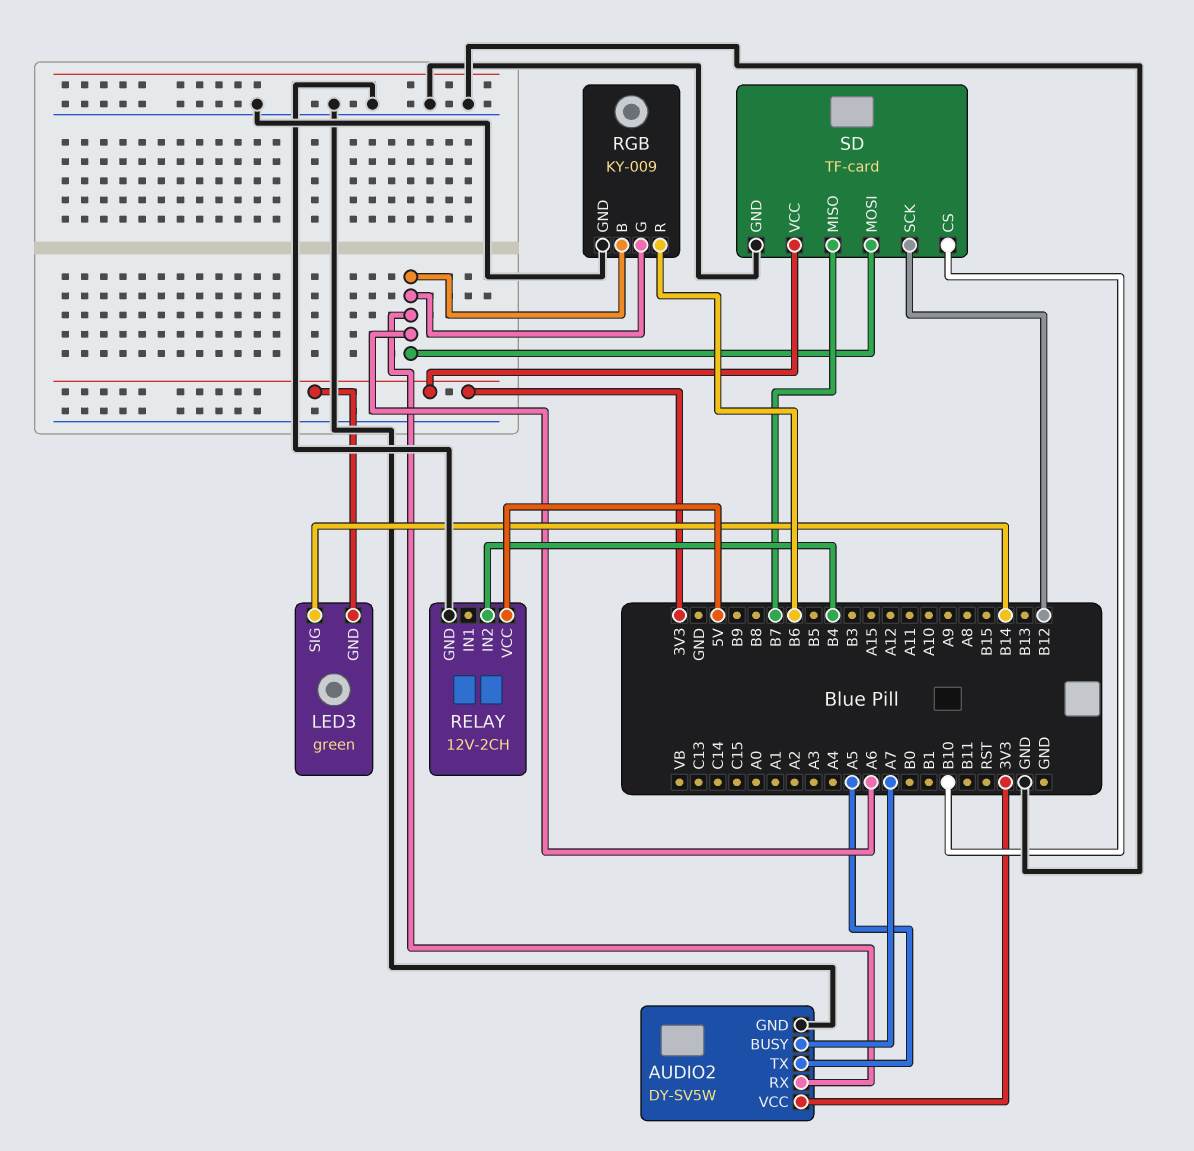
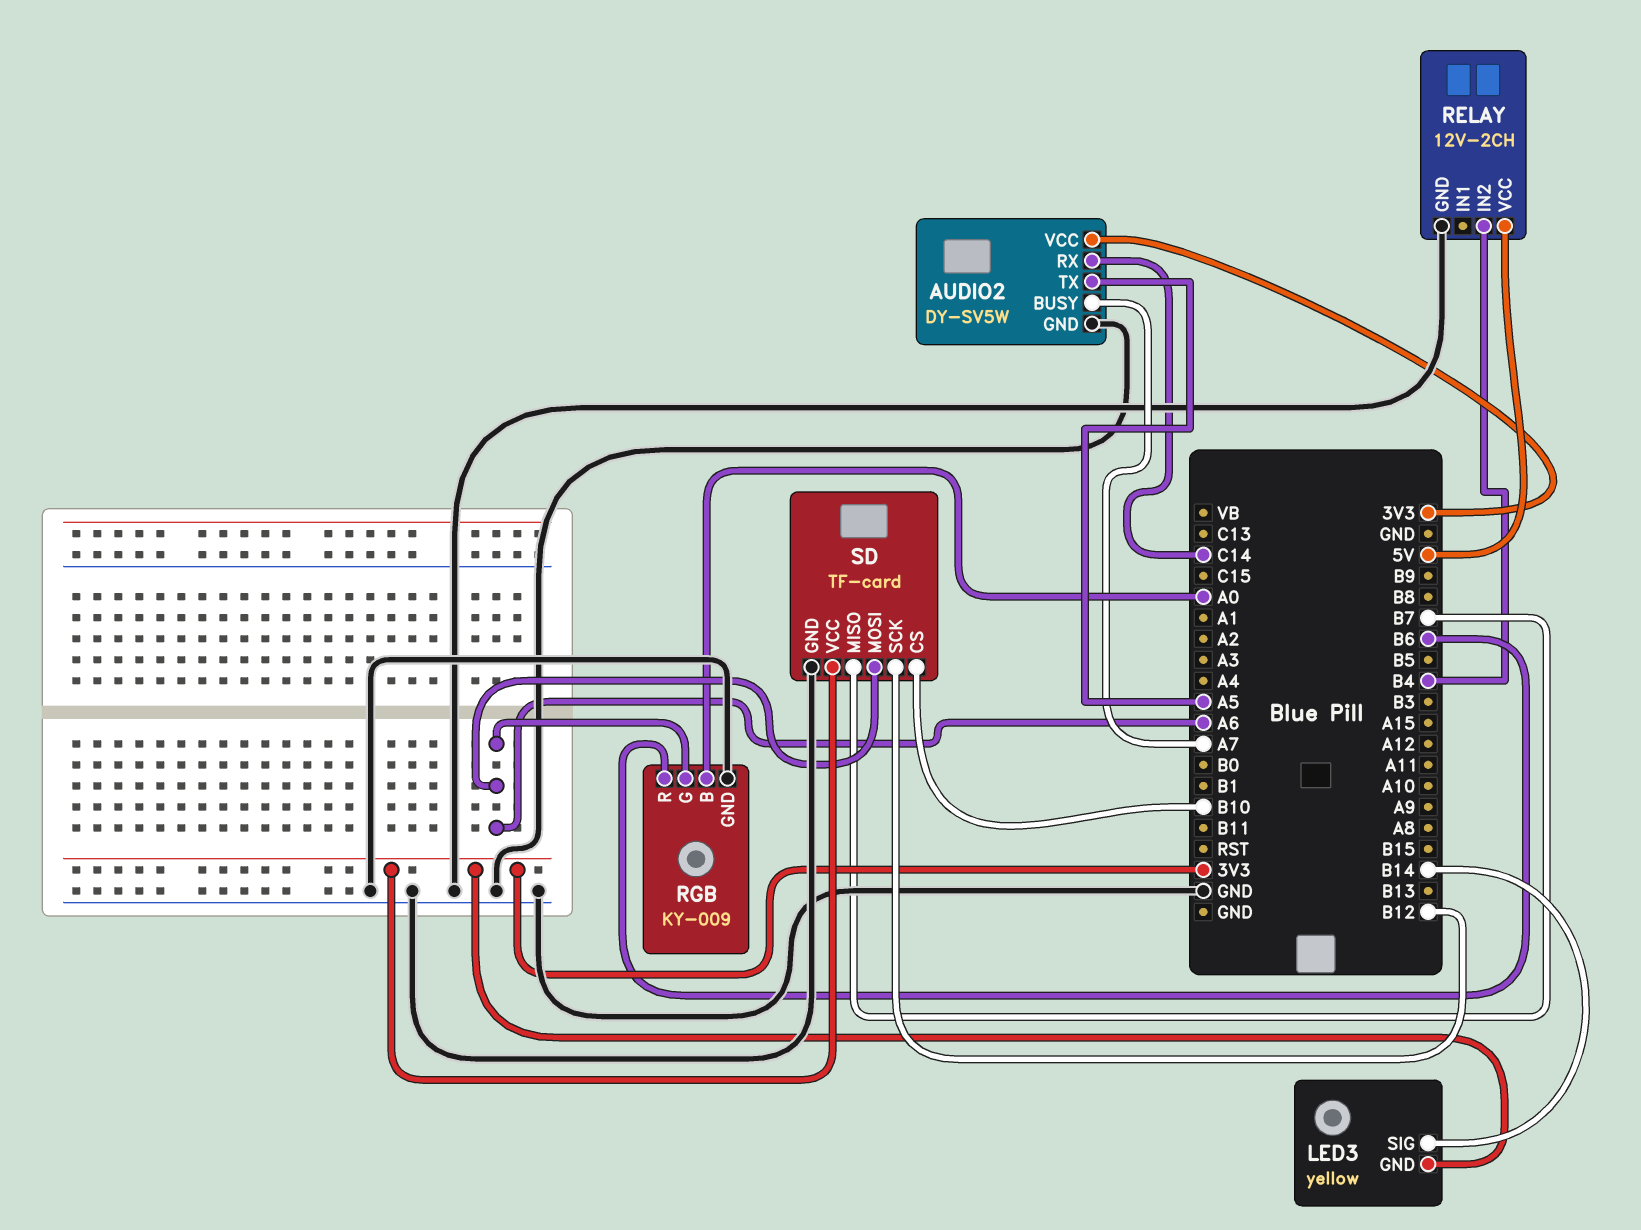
AUDIO2 pin RX: A6 -> C14
LED3: green -> yellow
RGB pin B: A6 -> A0

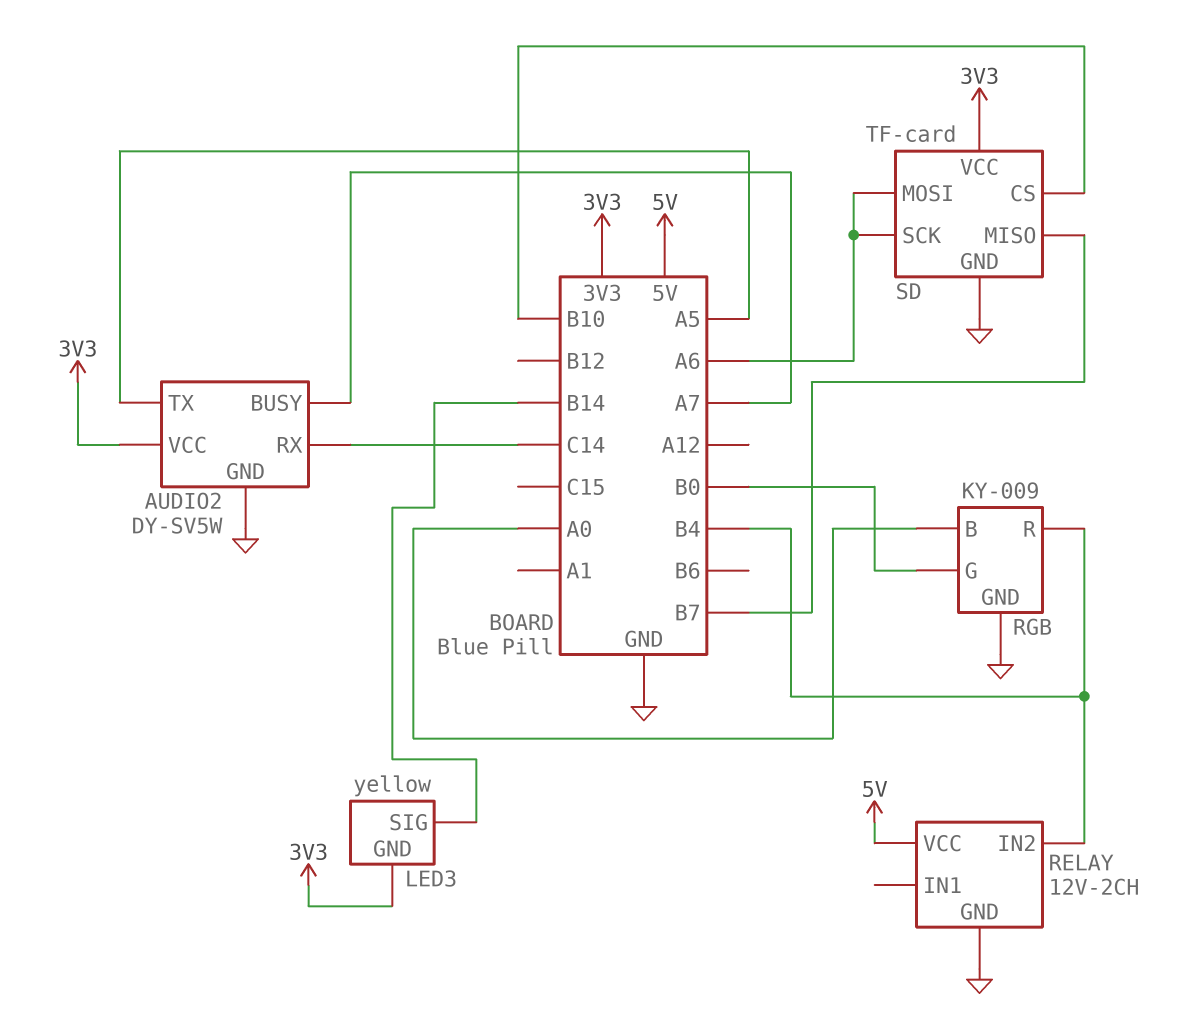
RGB pin G: A6 -> B0
RGB pin R: B6 -> B4
SD pin SCK: B12 -> A6

